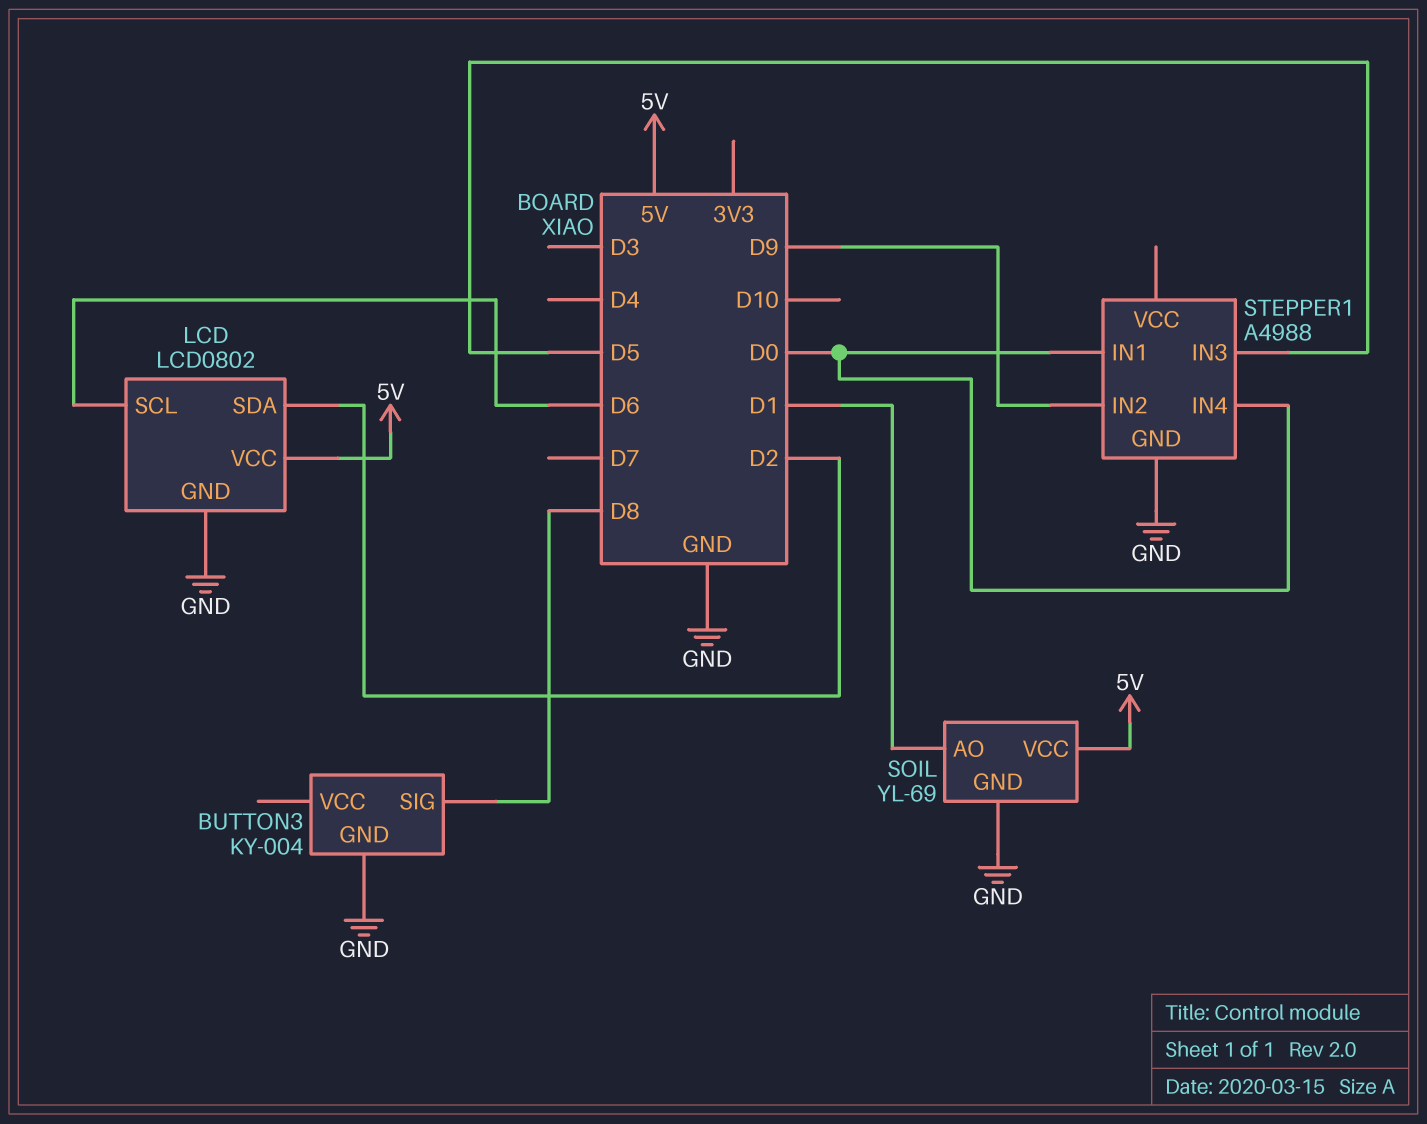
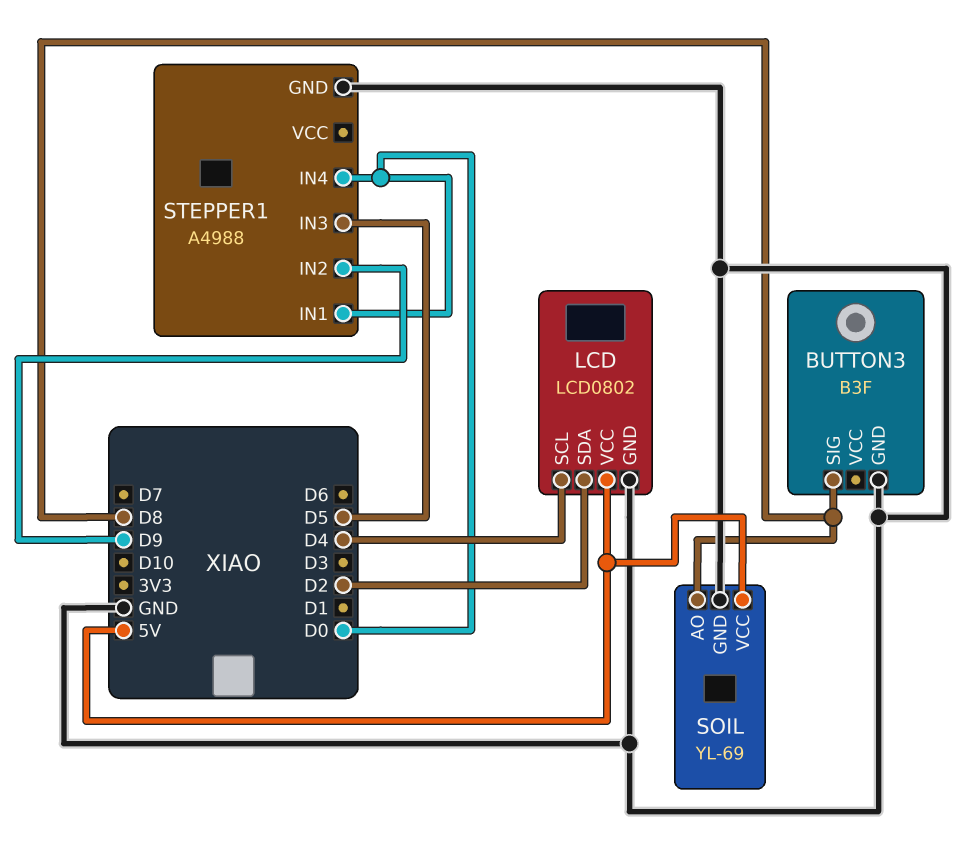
BUTTON3: KY-004 -> B3F
LCD pin SCL: D6 -> D4
SOIL pin AO: D1 -> D8

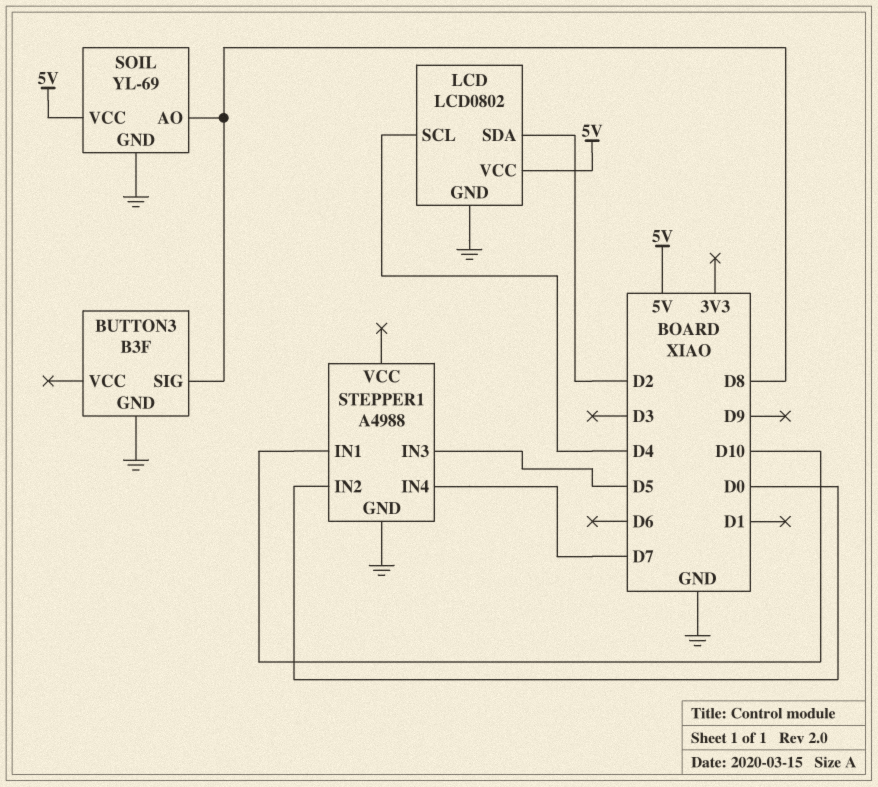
STEPPER1 pin IN1: D0 -> D10
STEPPER1 pin IN2: D9 -> D0
STEPPER1 pin IN4: D0 -> D7

